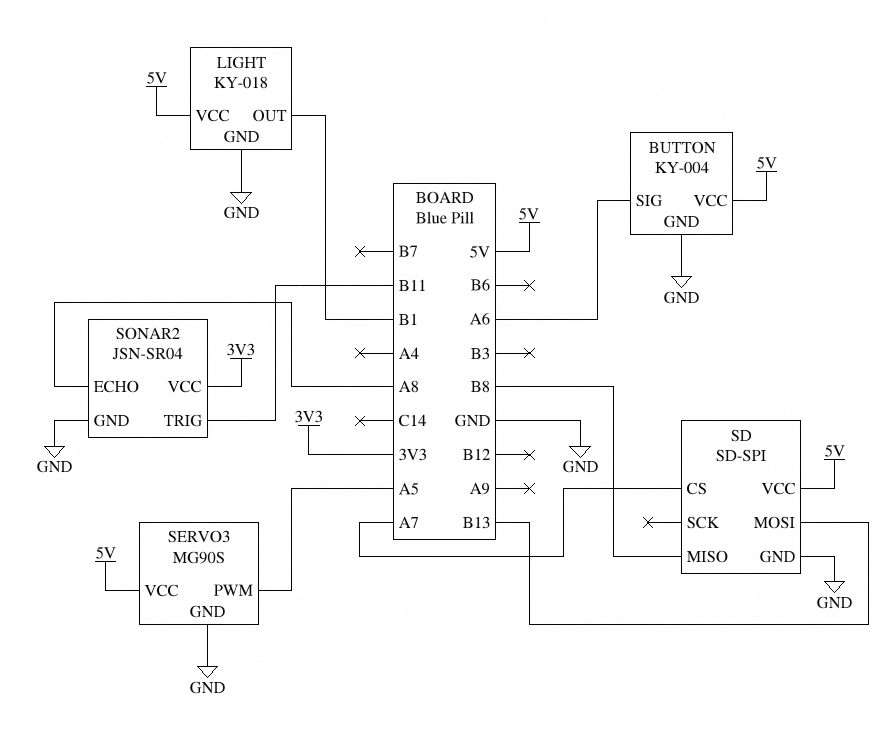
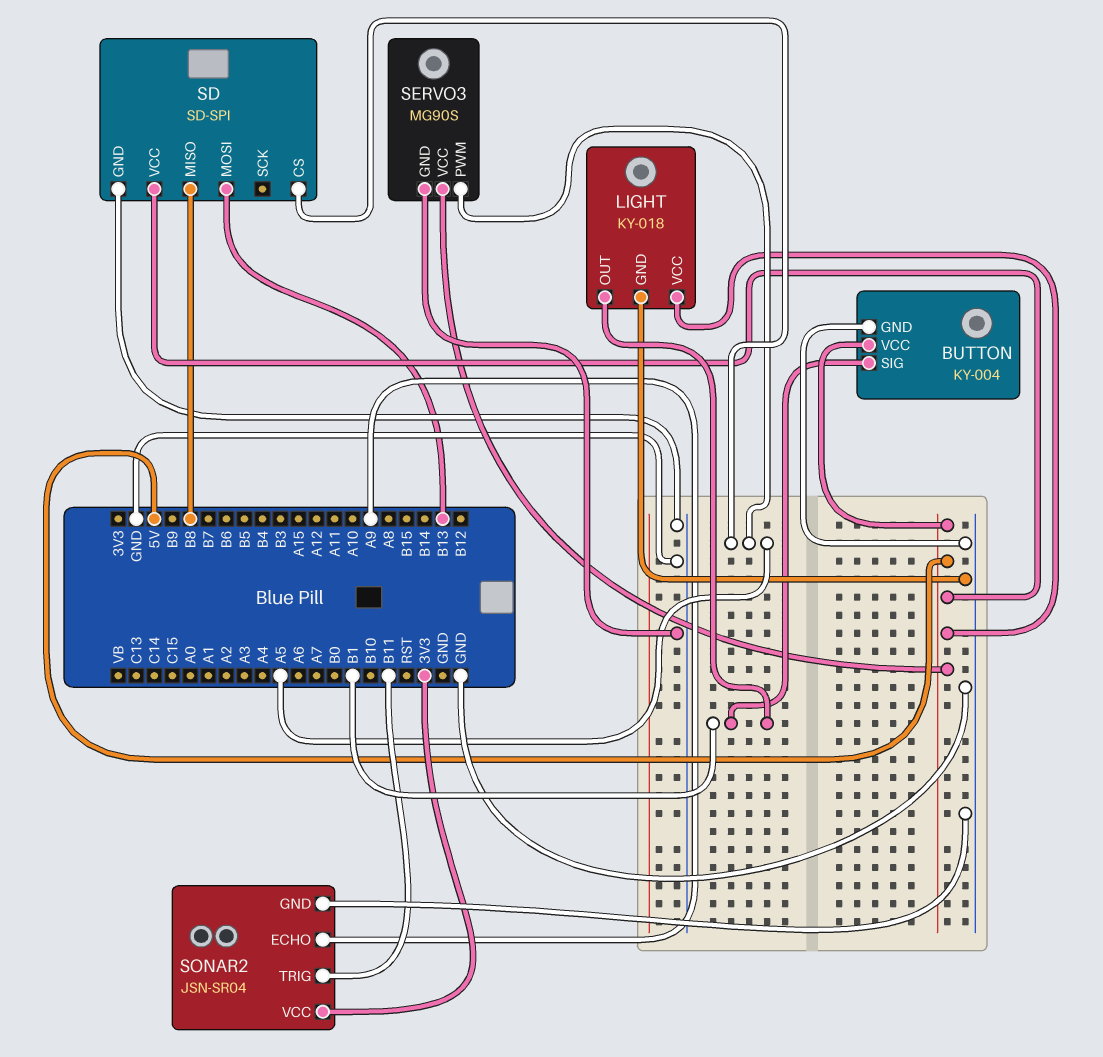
BUTTON pin SIG: A6 -> B1
SD pin CS: A7 -> A5
SONAR2 pin ECHO: A8 -> A9

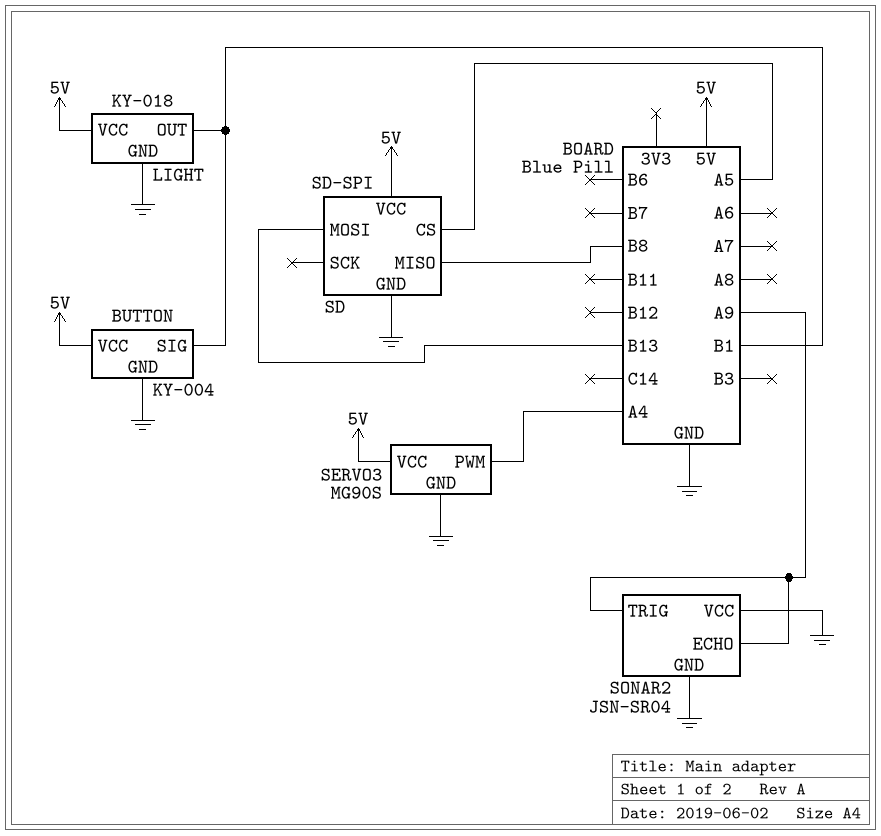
SERVO3 pin PWM: A5 -> A4
SONAR2 pin TRIG: B11 -> A9
SONAR2 pin VCC: 3V3 -> GND

